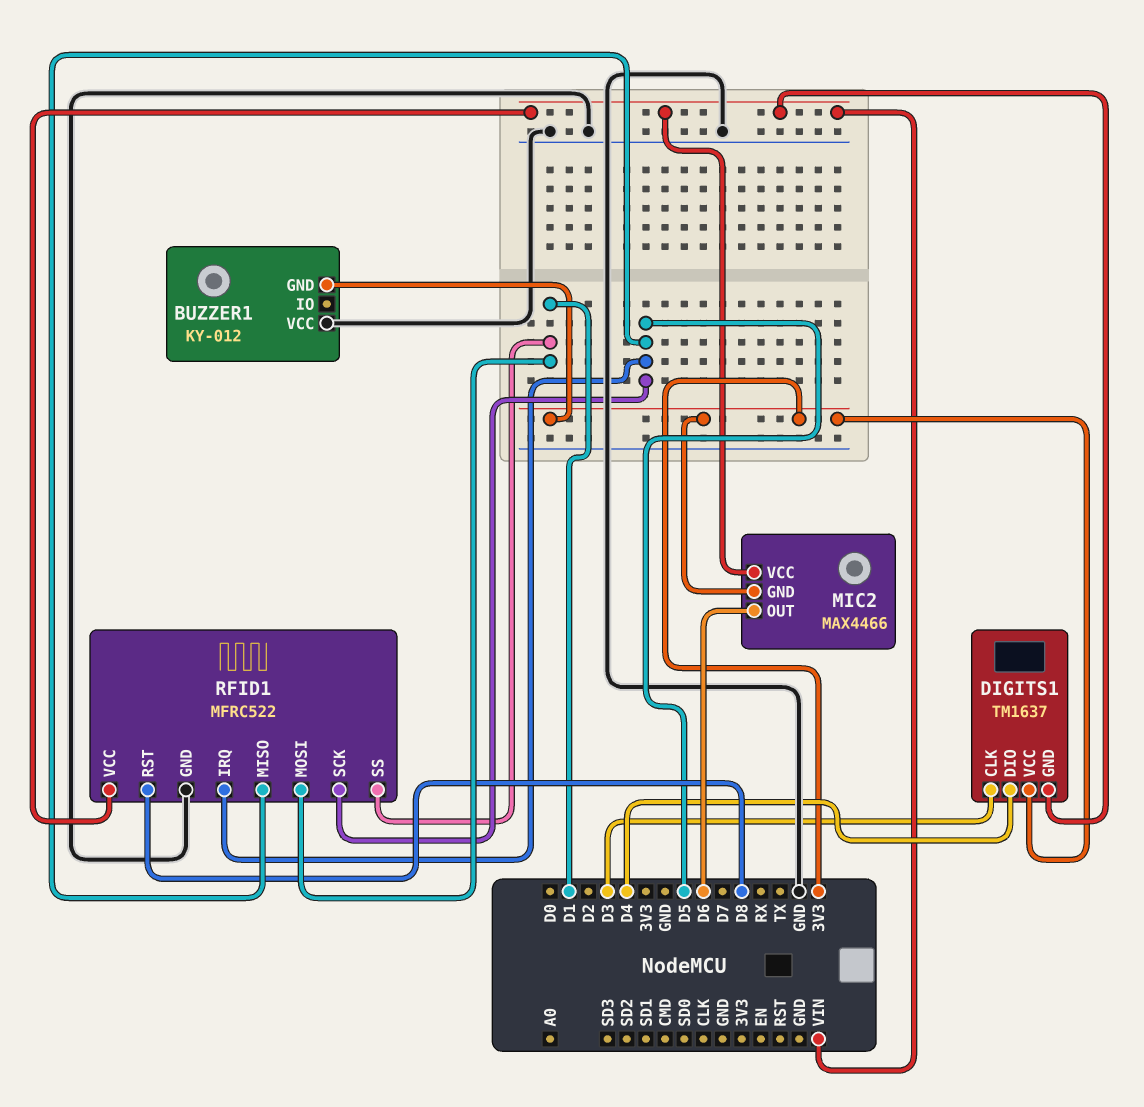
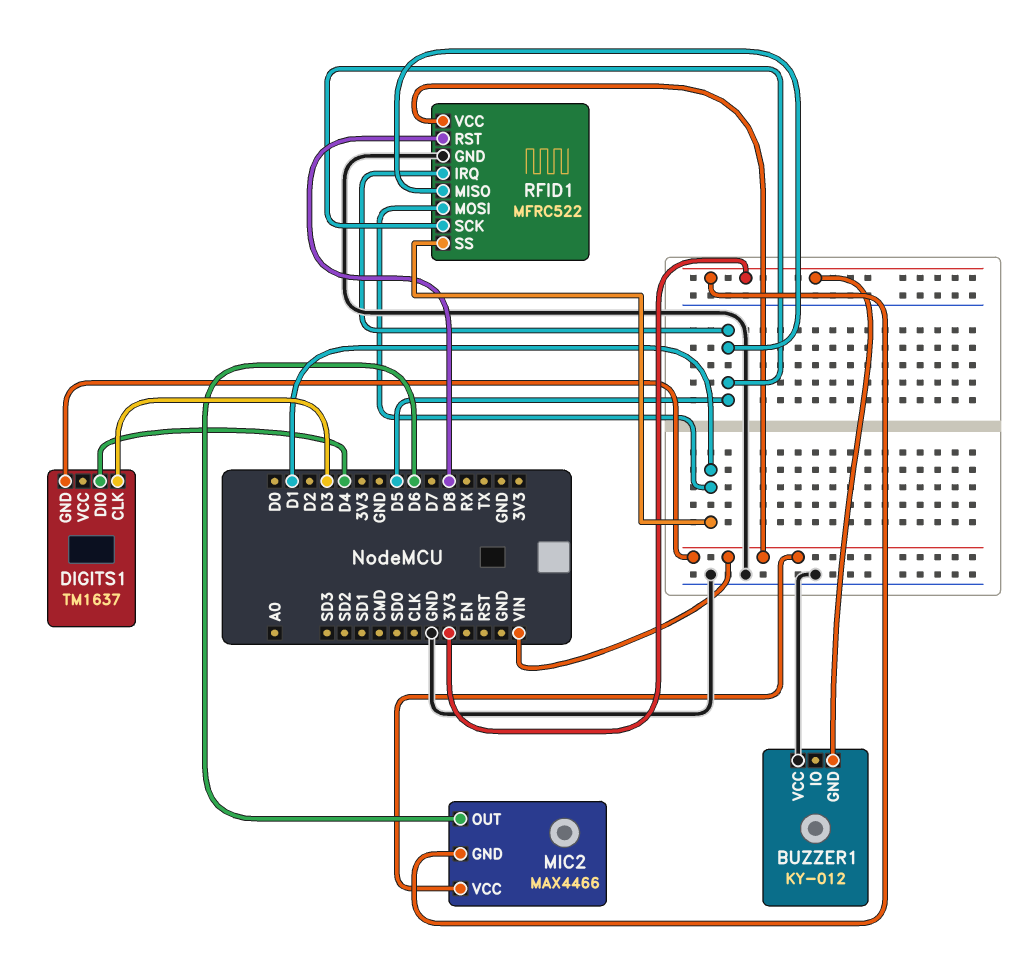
DIGITS1 pin VCC: 3V3 -> none

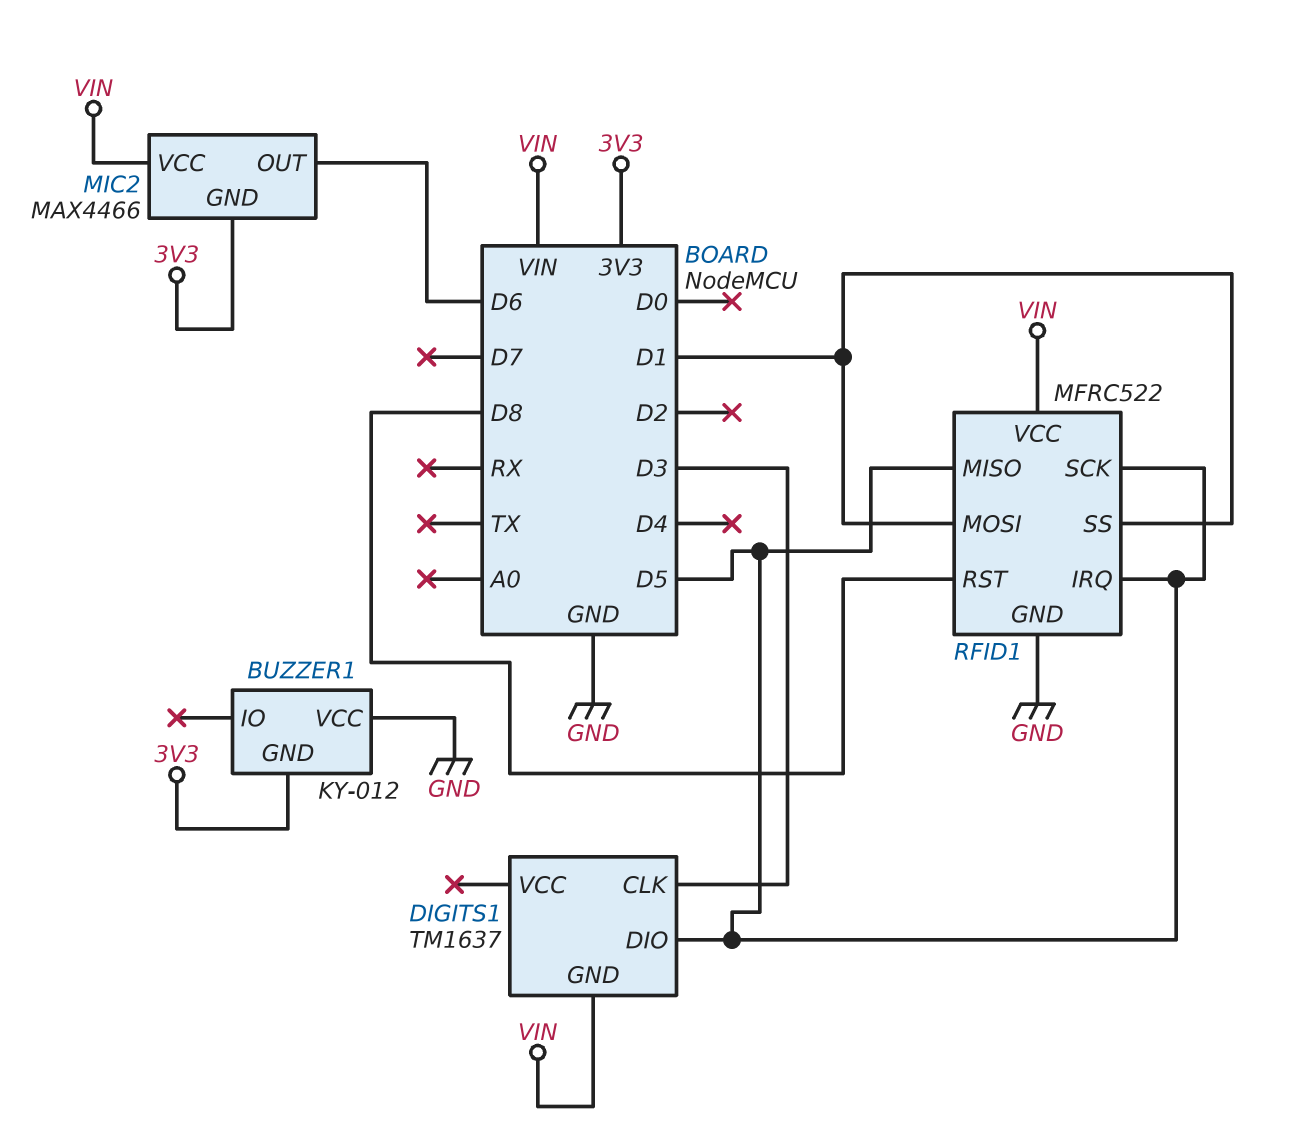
DIGITS1 pin DIO: D4 -> D5

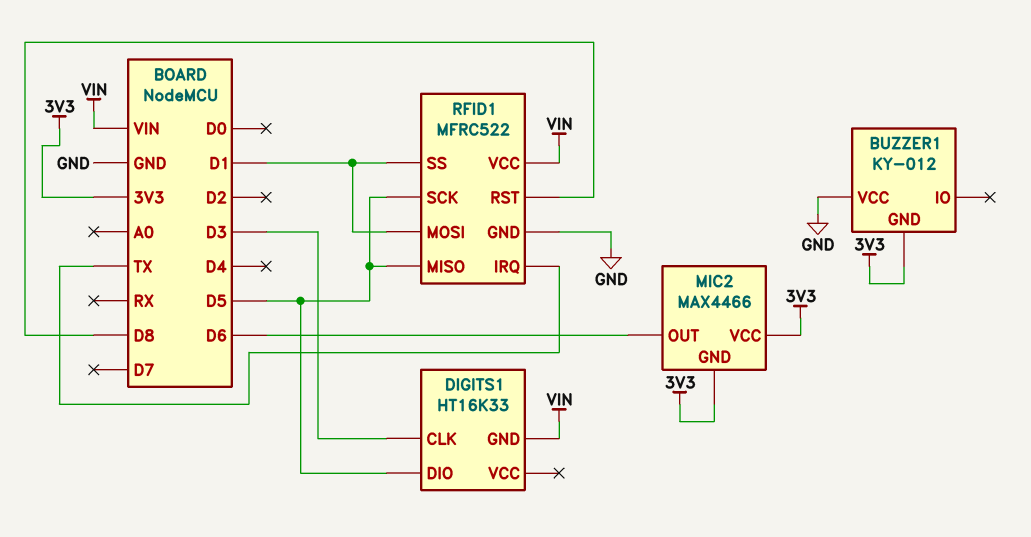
DIGITS1: TM1637 -> HT16K33
MIC2 pin VCC: VIN -> 3V3
RFID1 pin IRQ: D5 -> TX

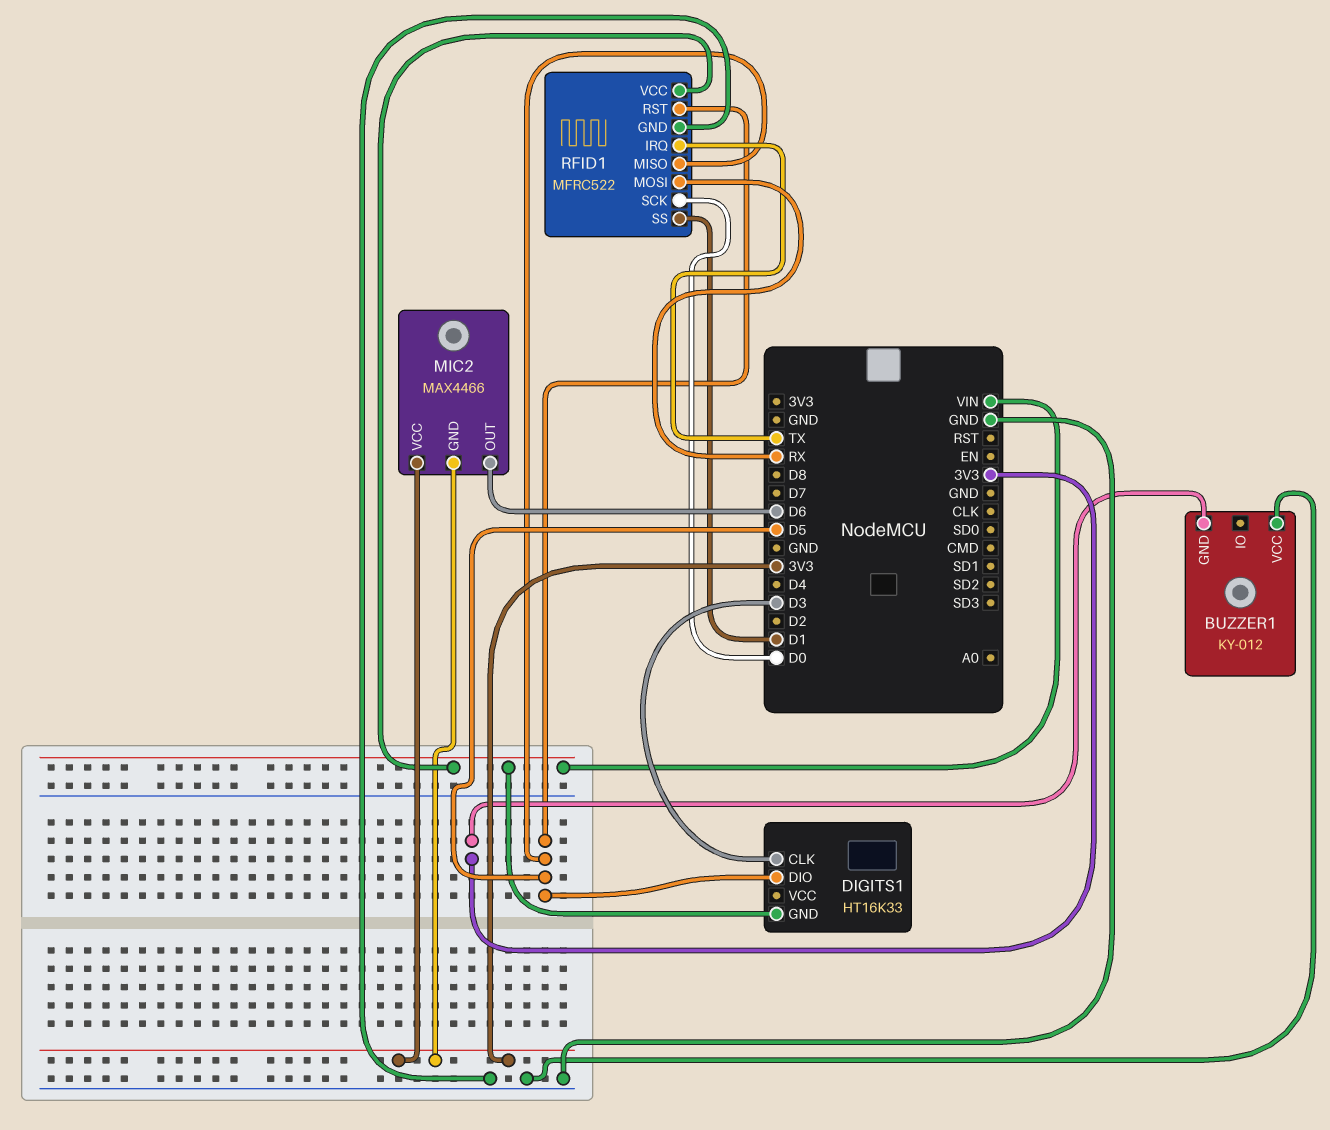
RFID1 pin MOSI: D1 -> RX
RFID1 pin RST: D8 -> D5
RFID1 pin SCK: D5 -> D0

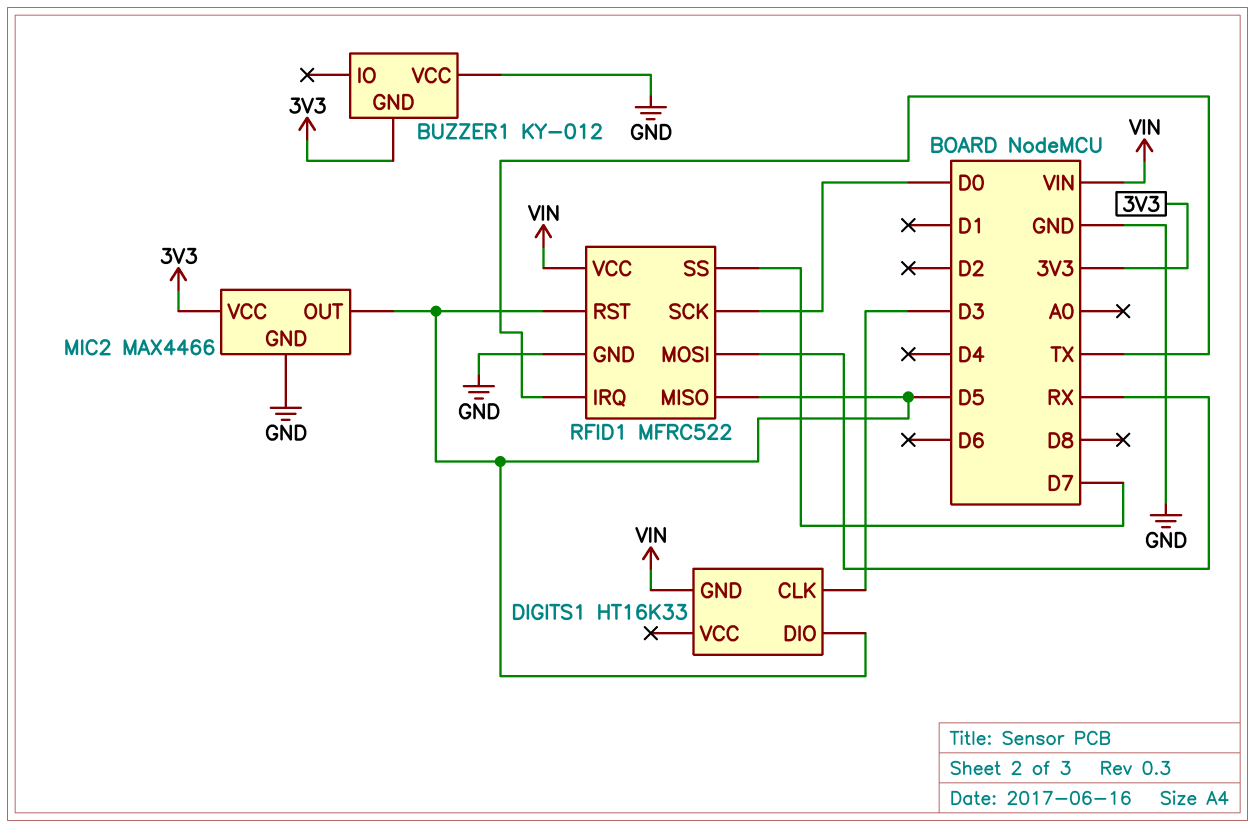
MIC2 pin GND: 3V3 -> GND
MIC2 pin OUT: D6 -> D5
RFID1 pin SS: D1 -> D7

